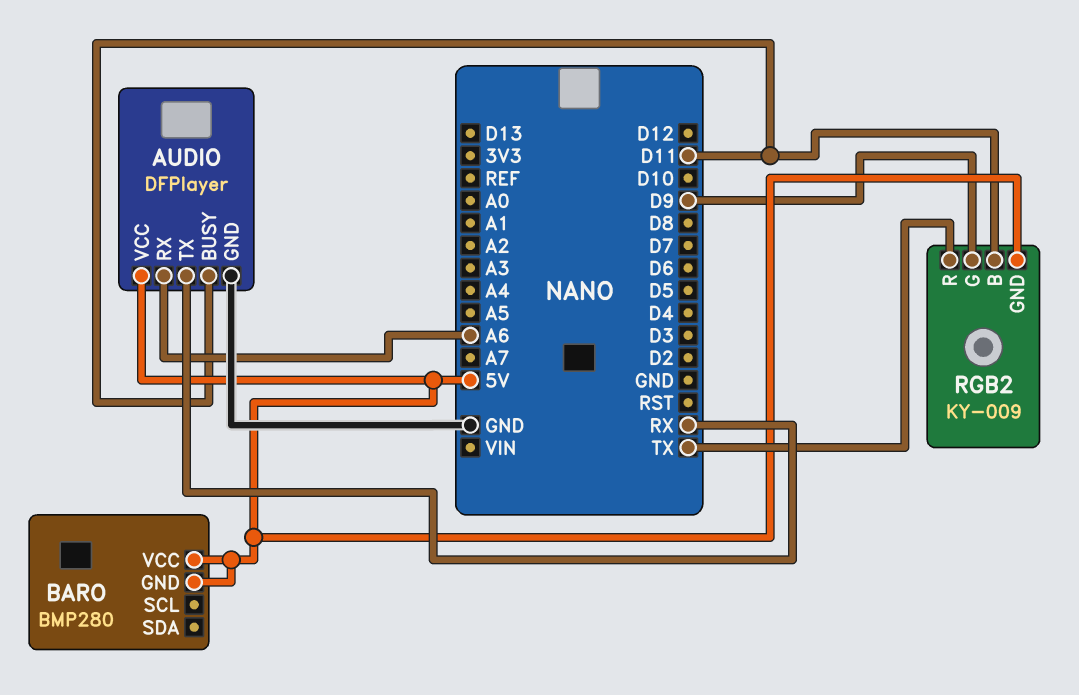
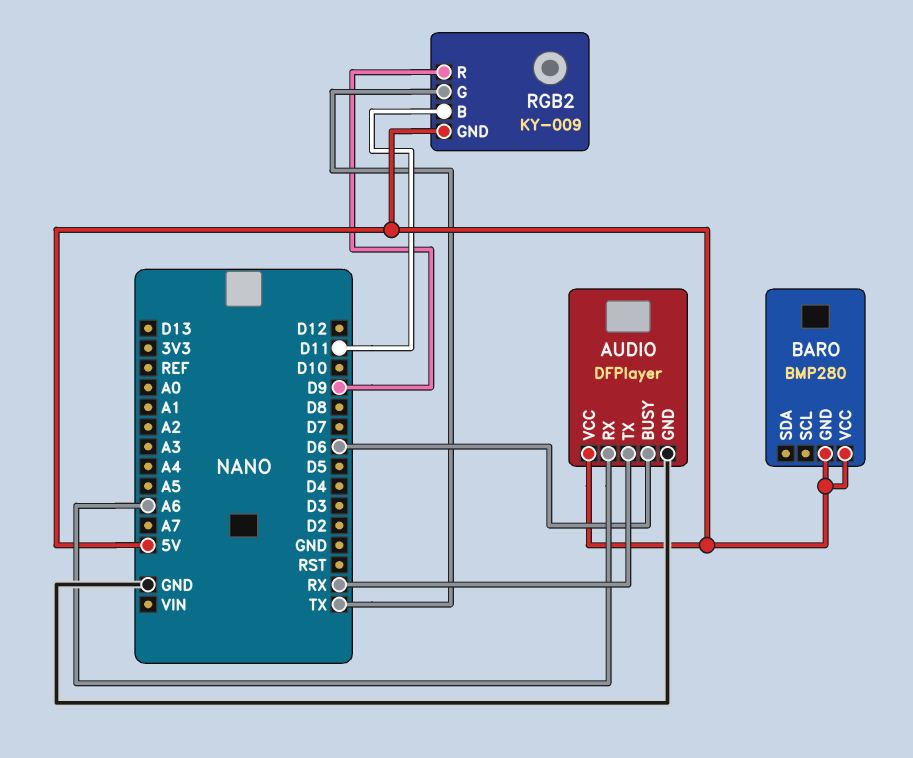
AUDIO pin BUSY: D11 -> D6
RGB2 pin G: D9 -> TX
RGB2 pin R: TX -> D9

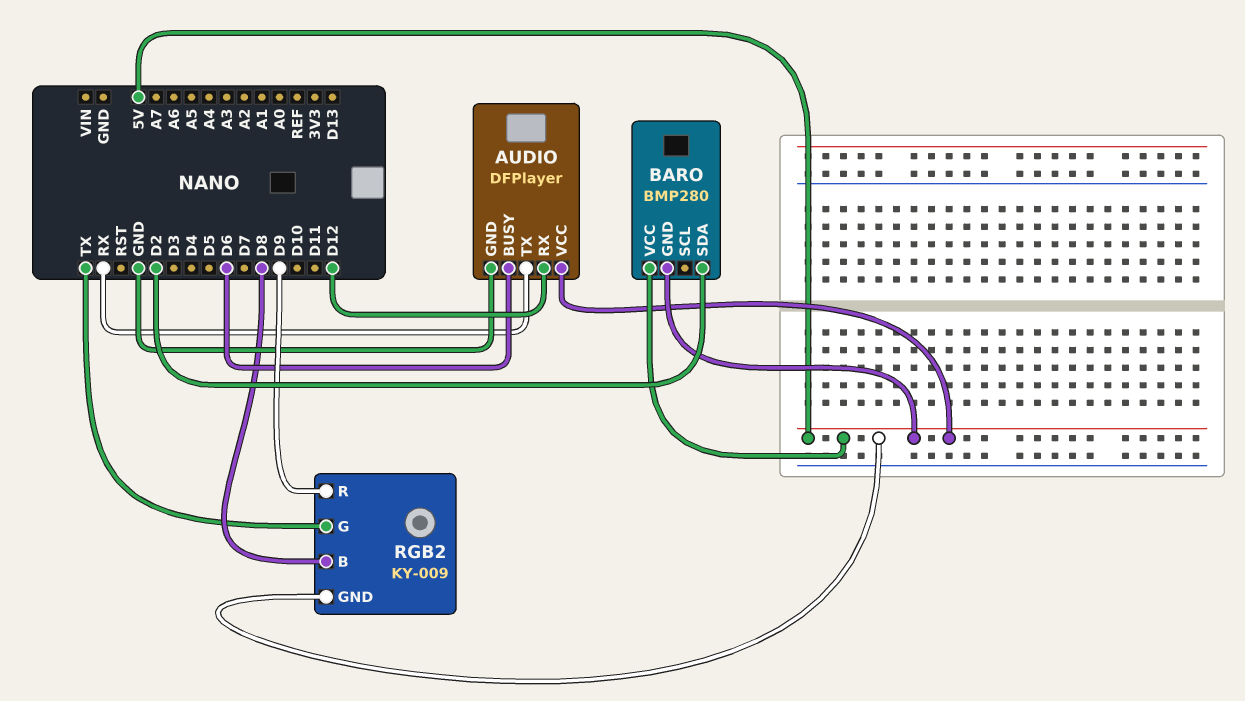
AUDIO pin RX: A6 -> D12
BARO pin SDA: none -> D2
RGB2 pin B: D11 -> D8

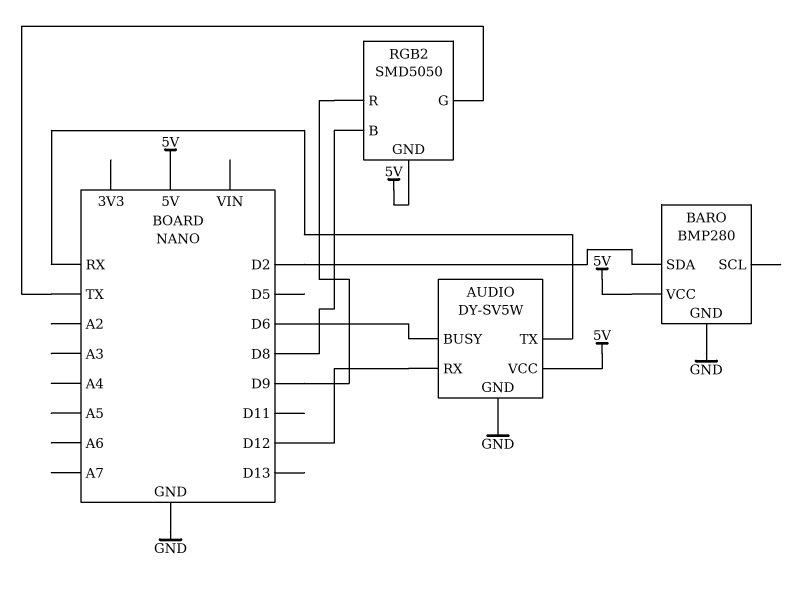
AUDIO: DFPlayer -> DY-SV5W
BARO pin GND: 5V -> GND
RGB2: KY-009 -> SMD5050

